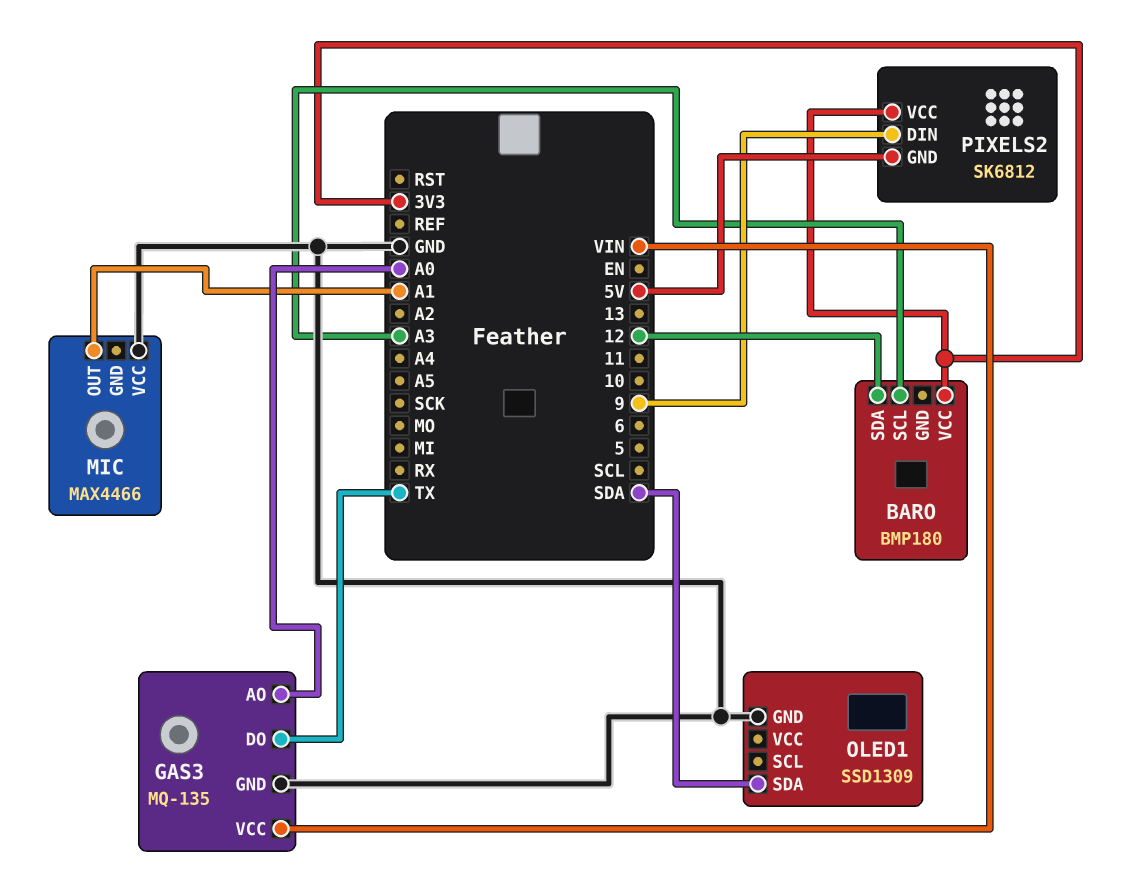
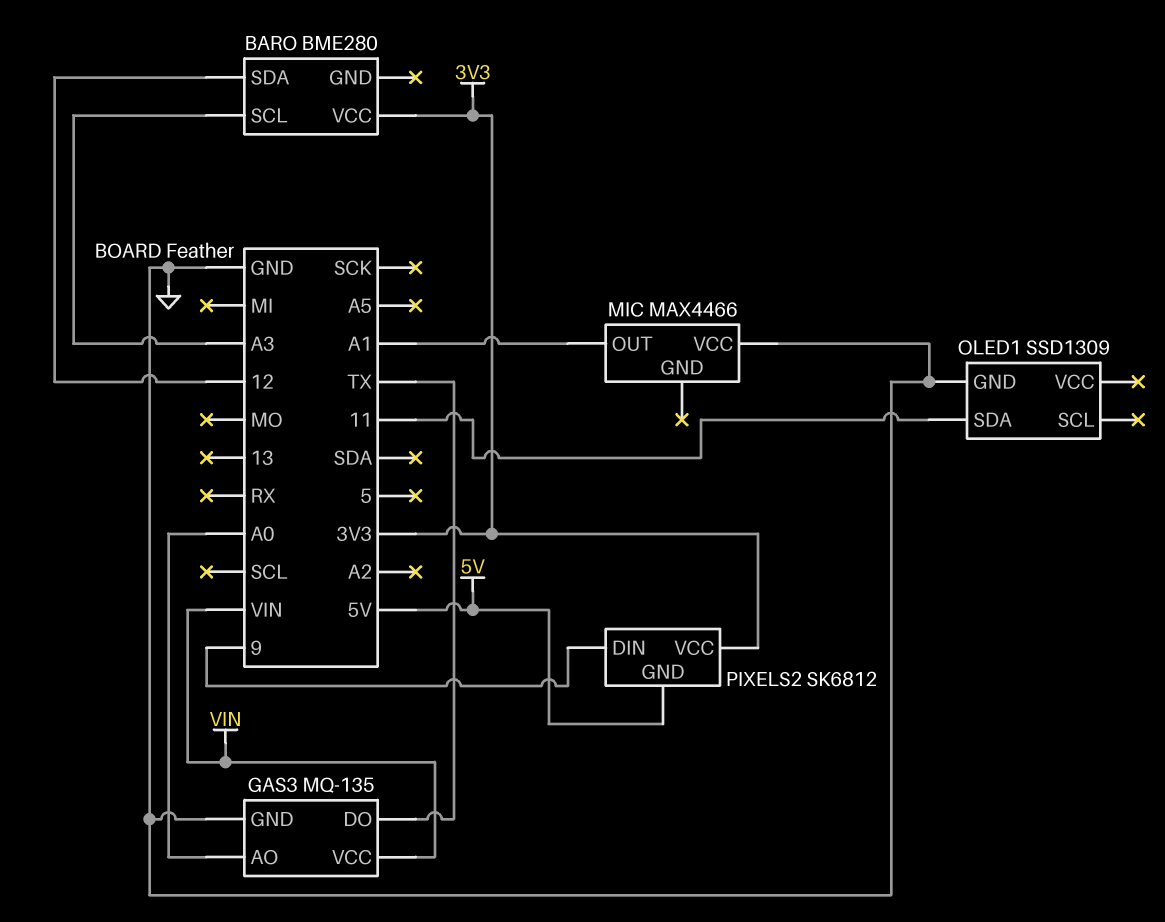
BARO: BMP180 -> BME280
OLED1 pin SDA: SDA -> 11

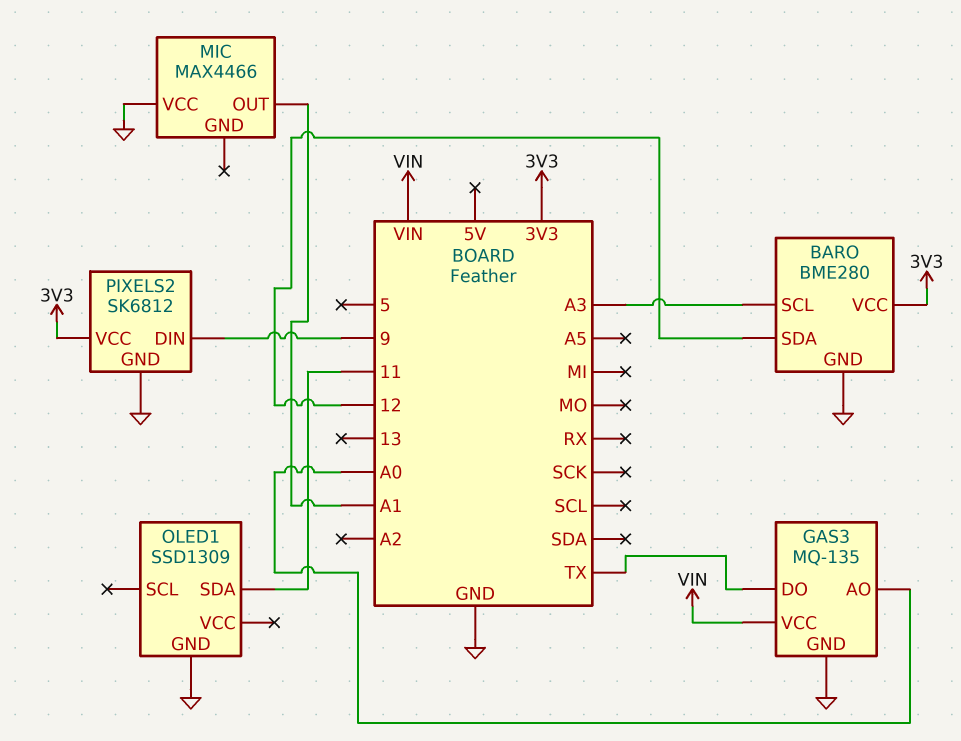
BARO pin GND: none -> GND
PIXELS2 pin GND: 5V -> GND

